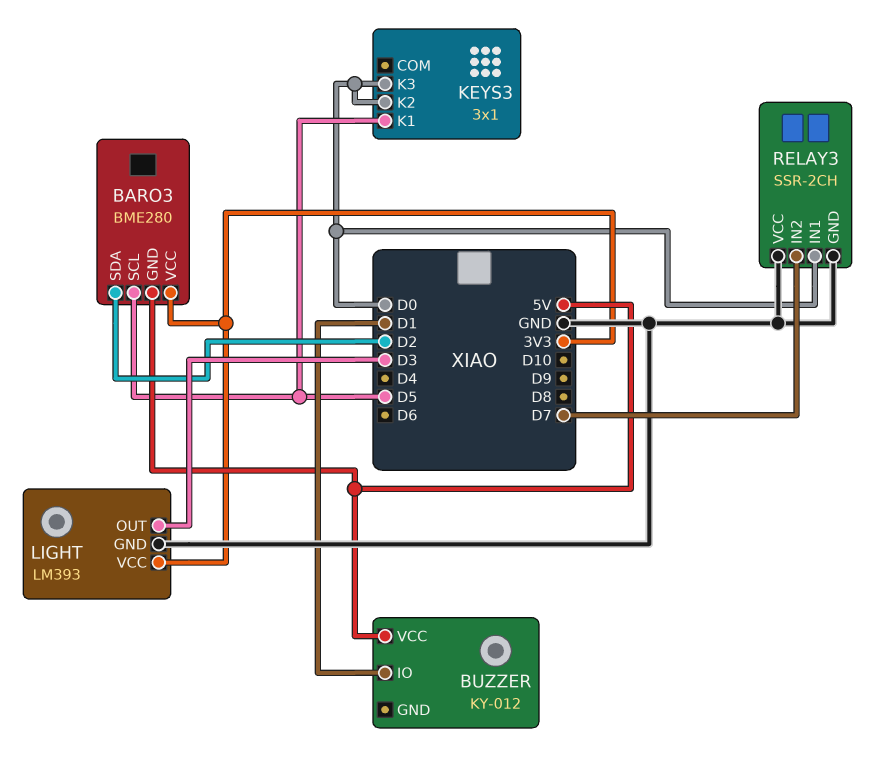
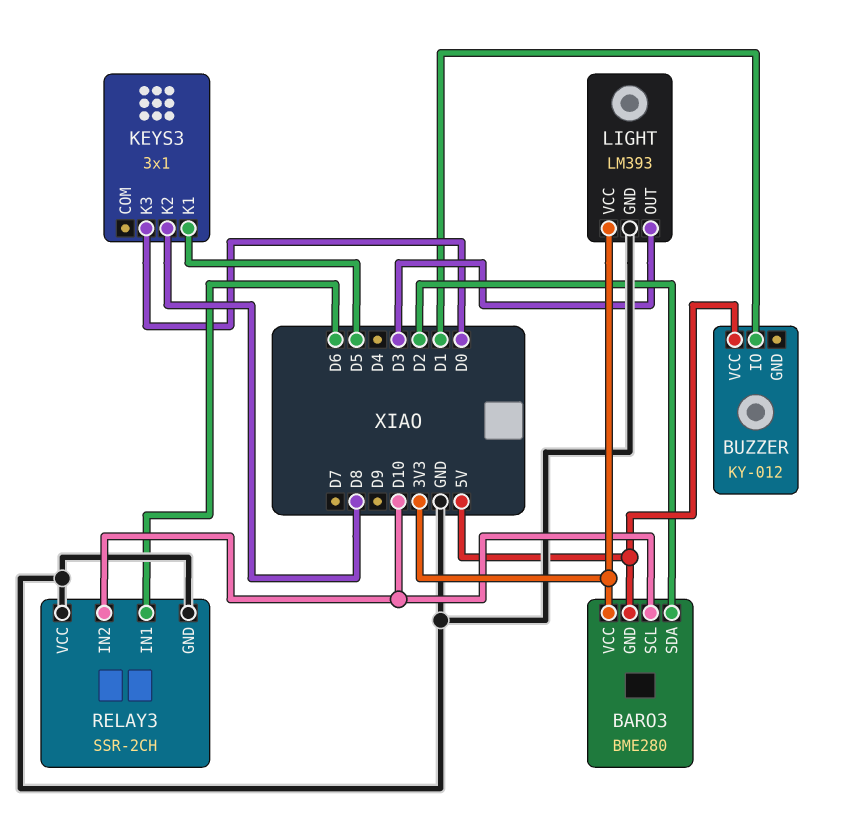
BARO3 pin SCL: D5 -> D10
KEYS3 pin K2: D0 -> D8
RELAY3 pin IN1: D0 -> D6
RELAY3 pin IN2: D7 -> D10

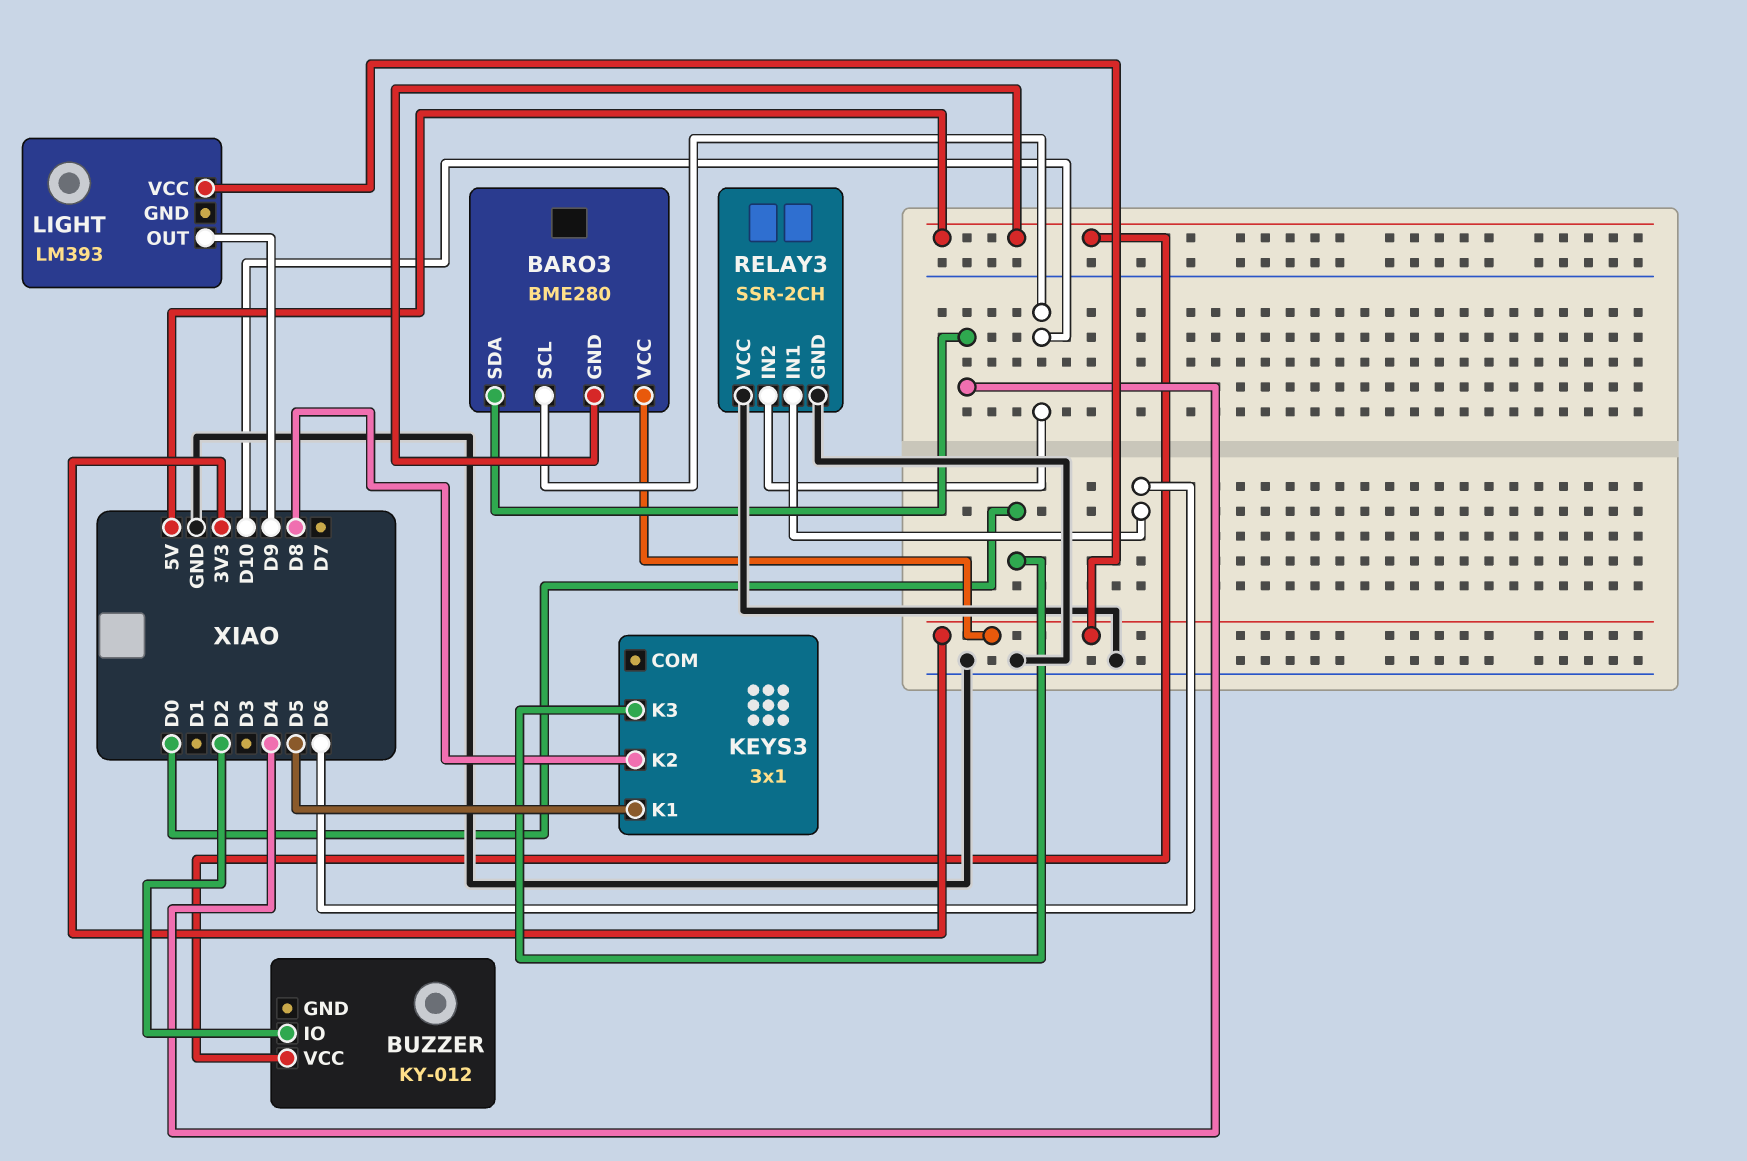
BARO3 pin SDA: D2 -> D4
BUZZER pin IO: D1 -> D2
LIGHT pin GND: GND -> none
LIGHT pin OUT: D3 -> D9

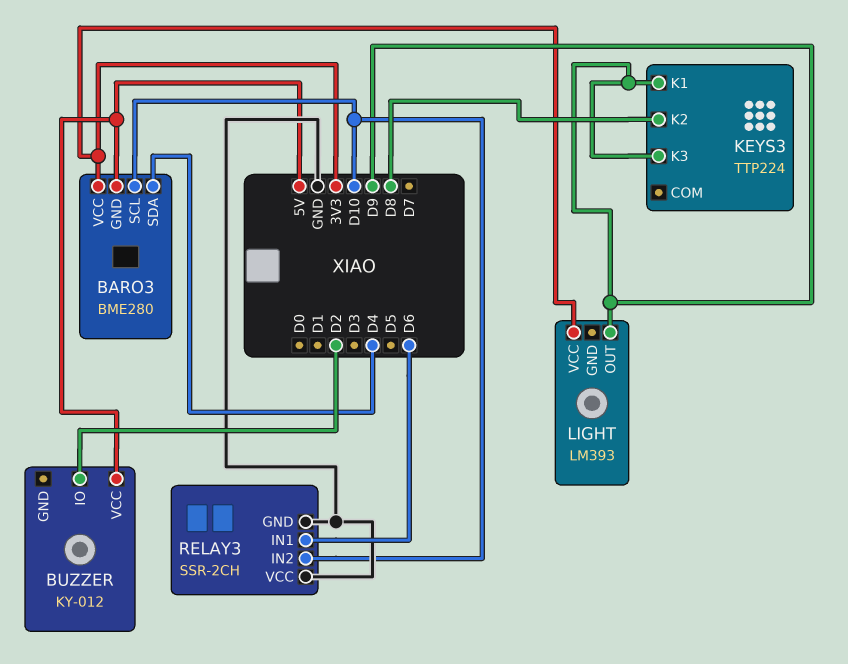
KEYS3: 3x1 -> TTP224
KEYS3 pin K1: D5 -> D9
KEYS3 pin K3: D0 -> D9

